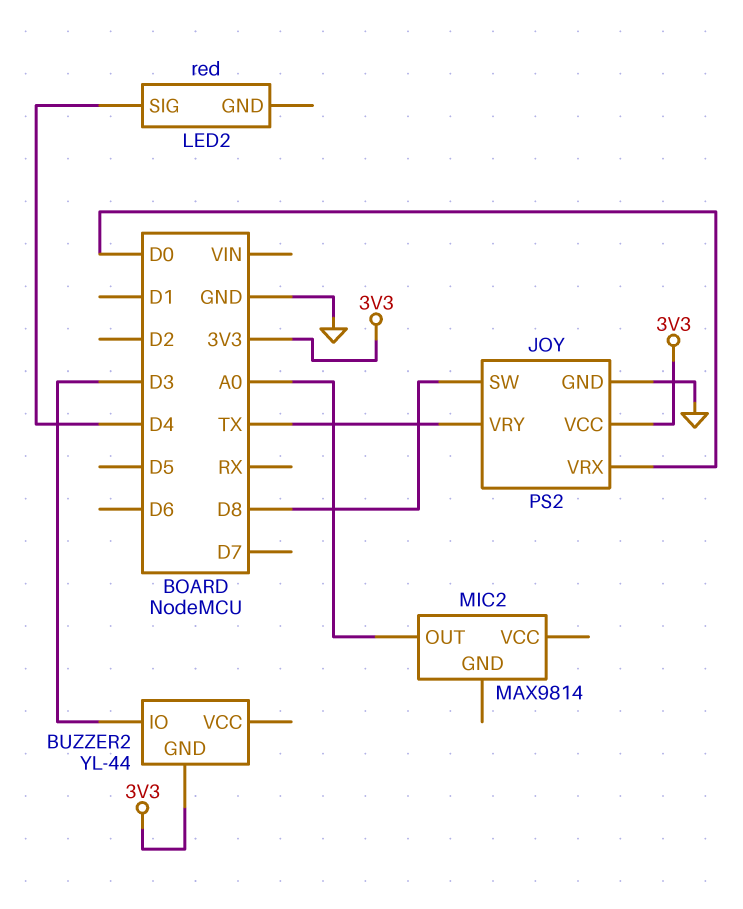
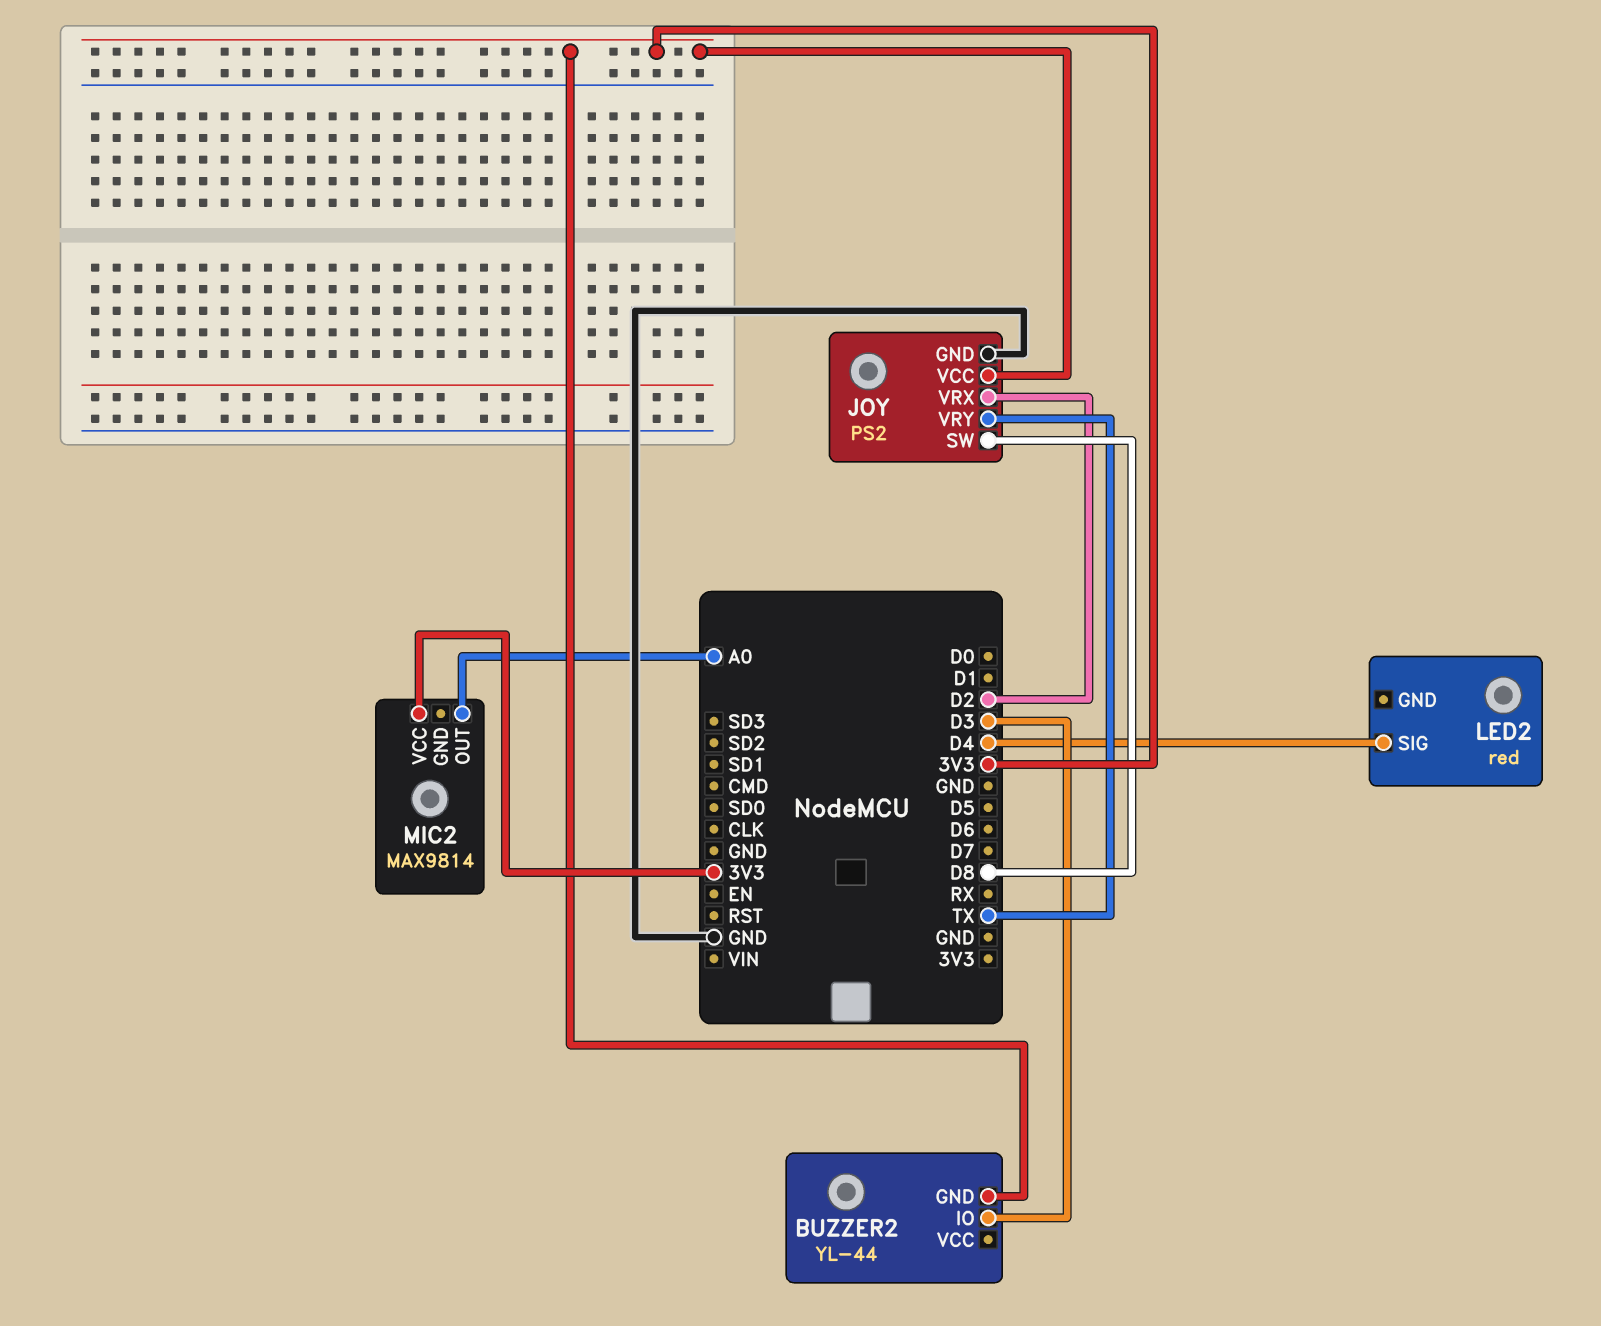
JOY pin VRX: D0 -> D2
MIC2 pin VCC: none -> 3V3

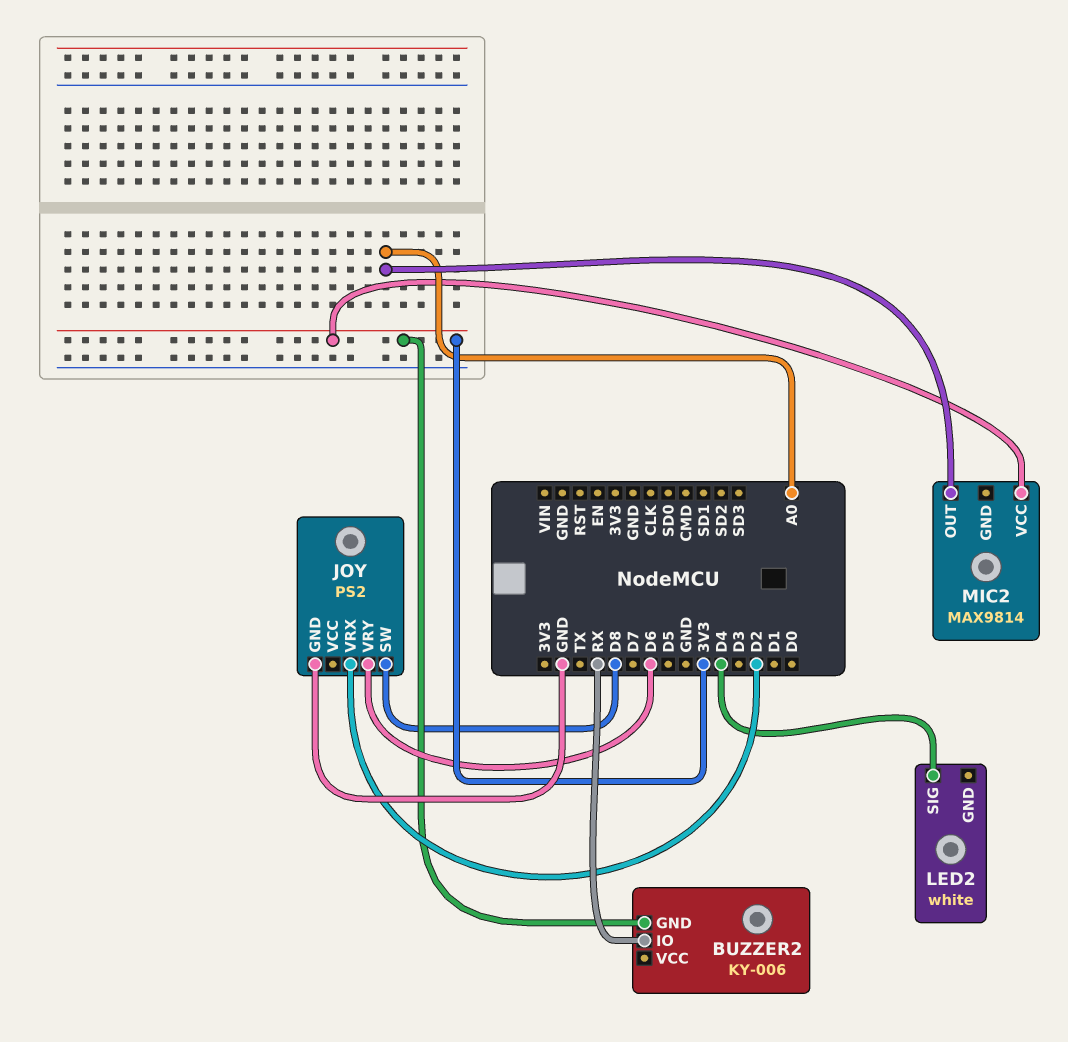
BUZZER2: YL-44 -> KY-006
BUZZER2 pin IO: D3 -> RX
JOY pin VCC: 3V3 -> none
JOY pin VRY: TX -> D6
LED2: red -> white

